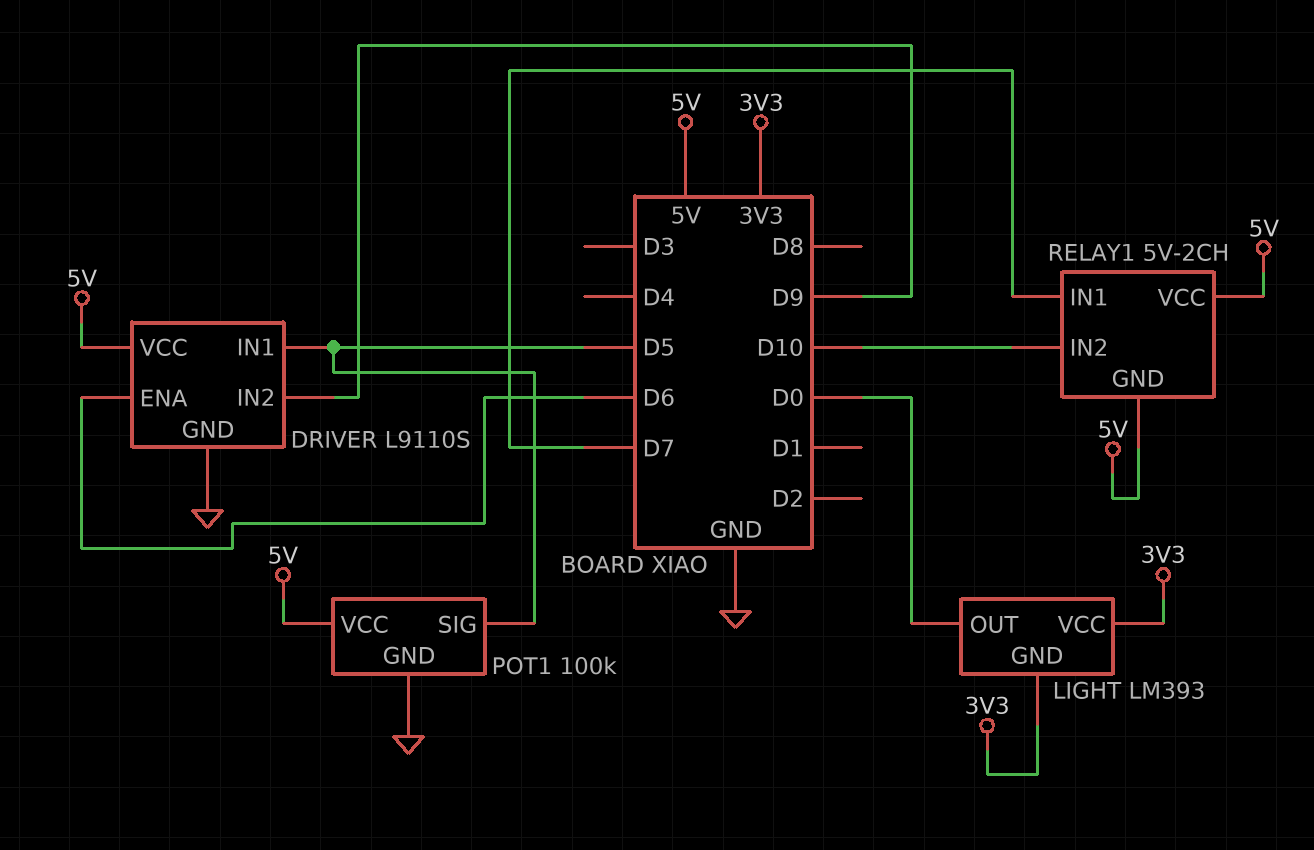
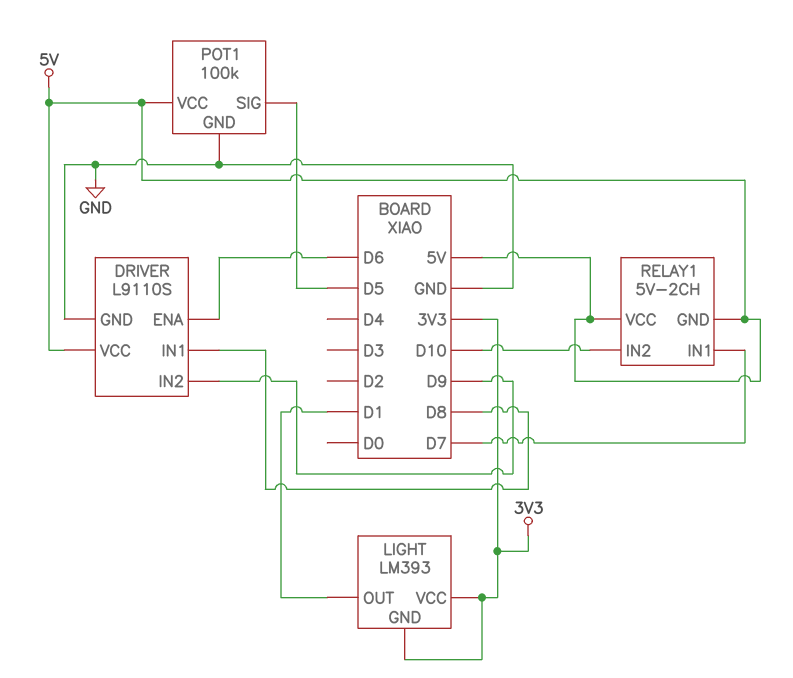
DRIVER pin IN1: D5 -> D8
LIGHT pin OUT: D0 -> D1

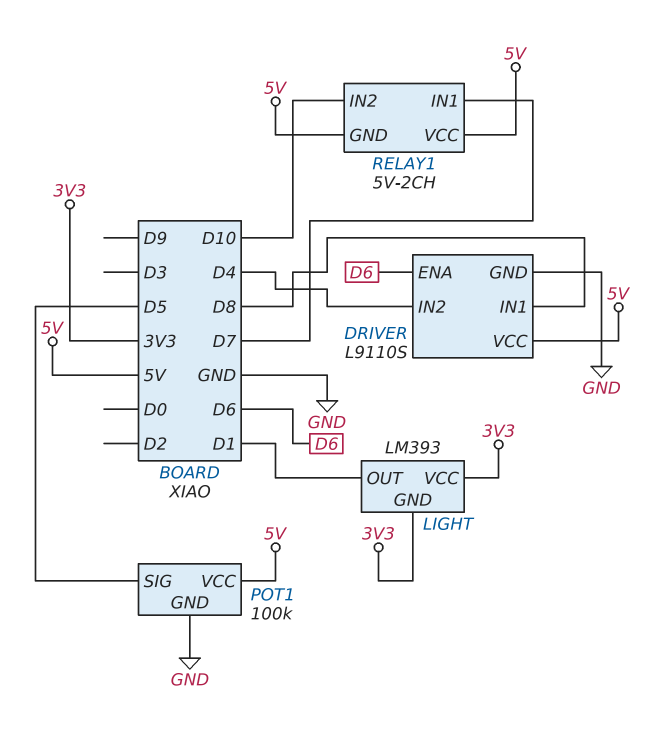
DRIVER pin IN2: D9 -> D4

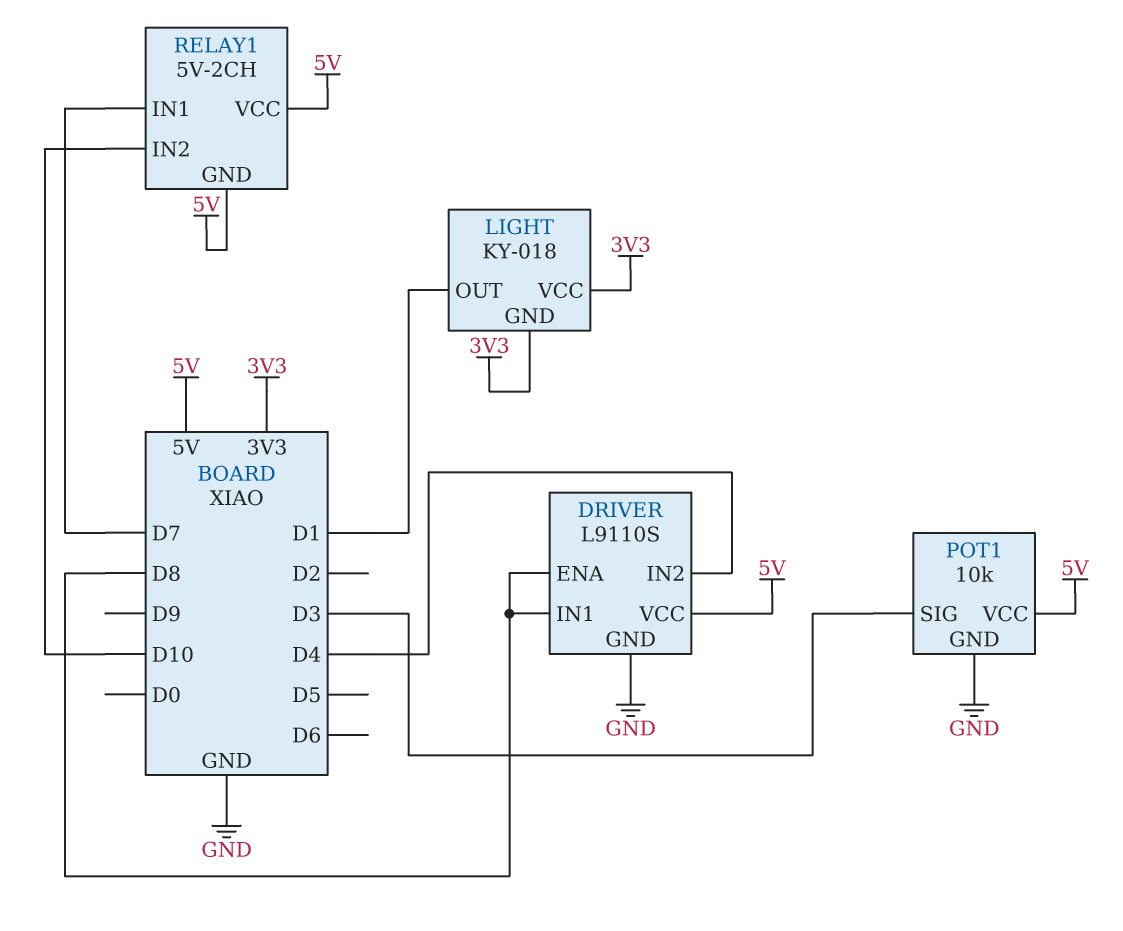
DRIVER pin ENA: D6 -> D8
LIGHT: LM393 -> KY-018
POT1: 100k -> 10k
POT1 pin SIG: D5 -> D3

